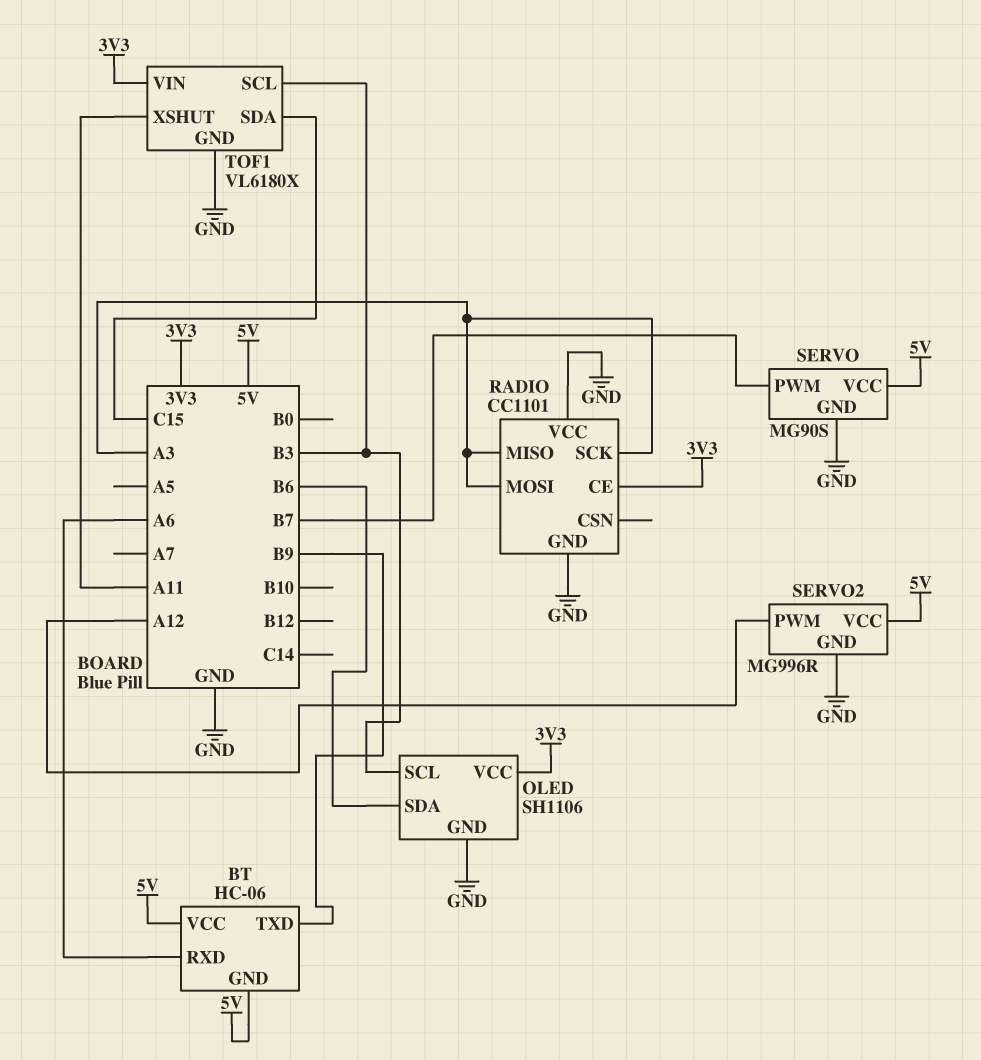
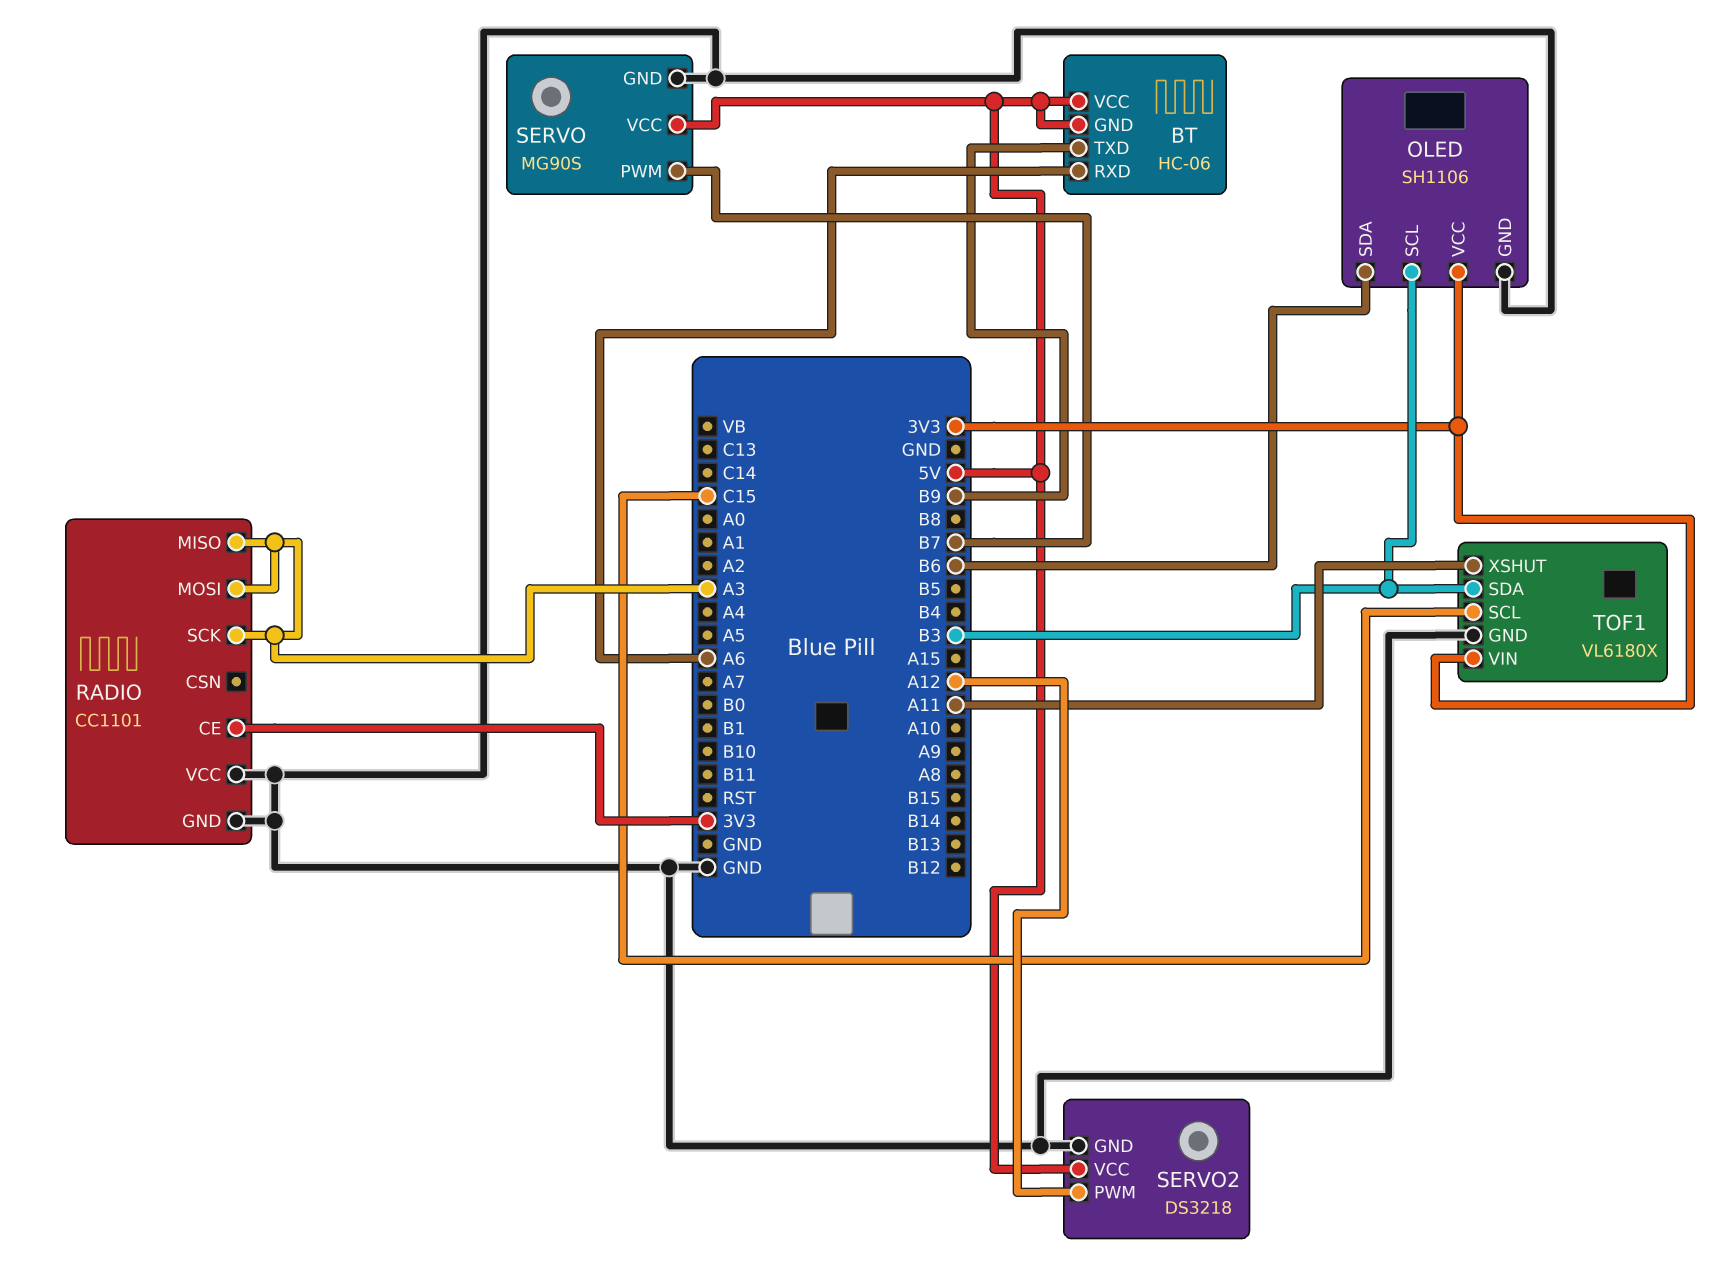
SERVO2: MG996R -> DS3218
TOF1 pin SCL: B3 -> C15
TOF1 pin SDA: C15 -> B3

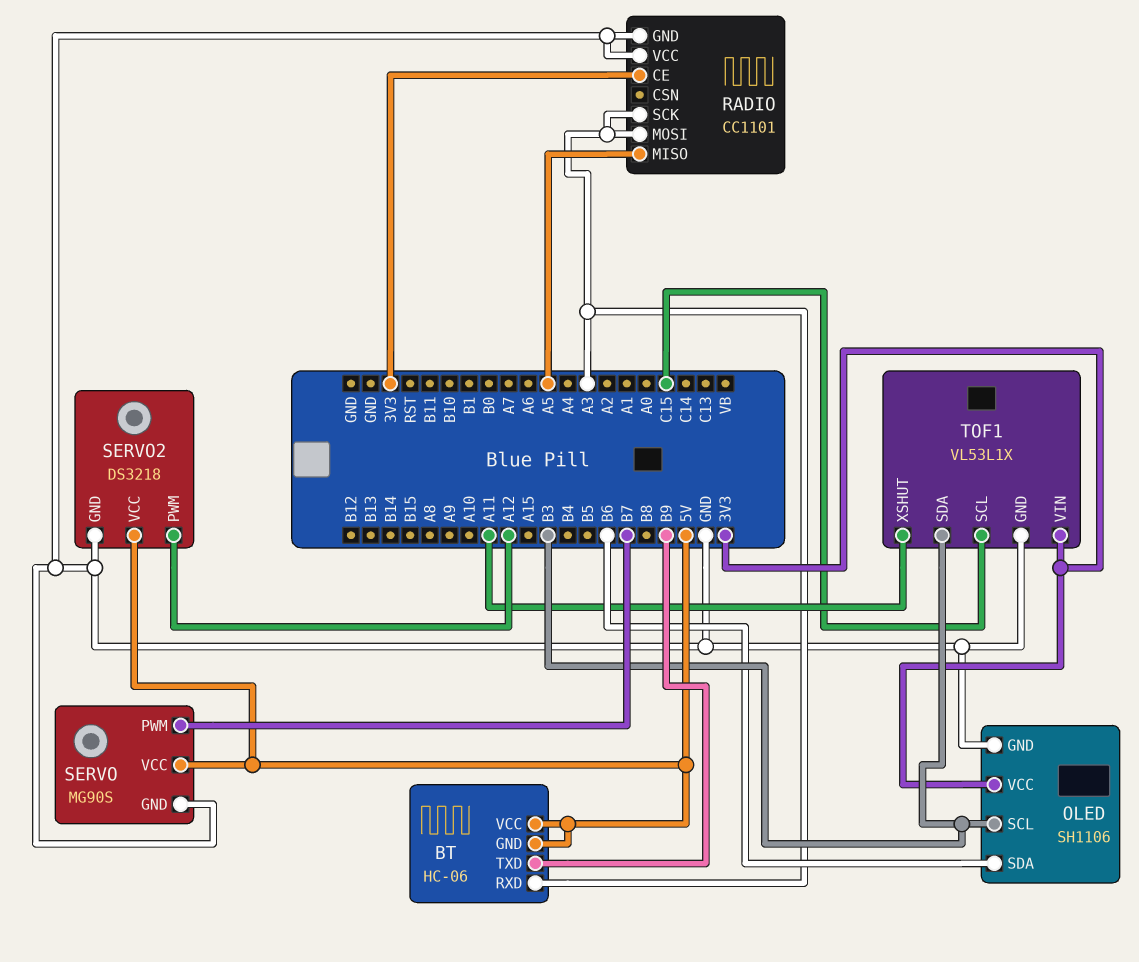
BT pin RXD: A6 -> A3
RADIO pin MISO: A3 -> A5
TOF1: VL6180X -> VL53L1X

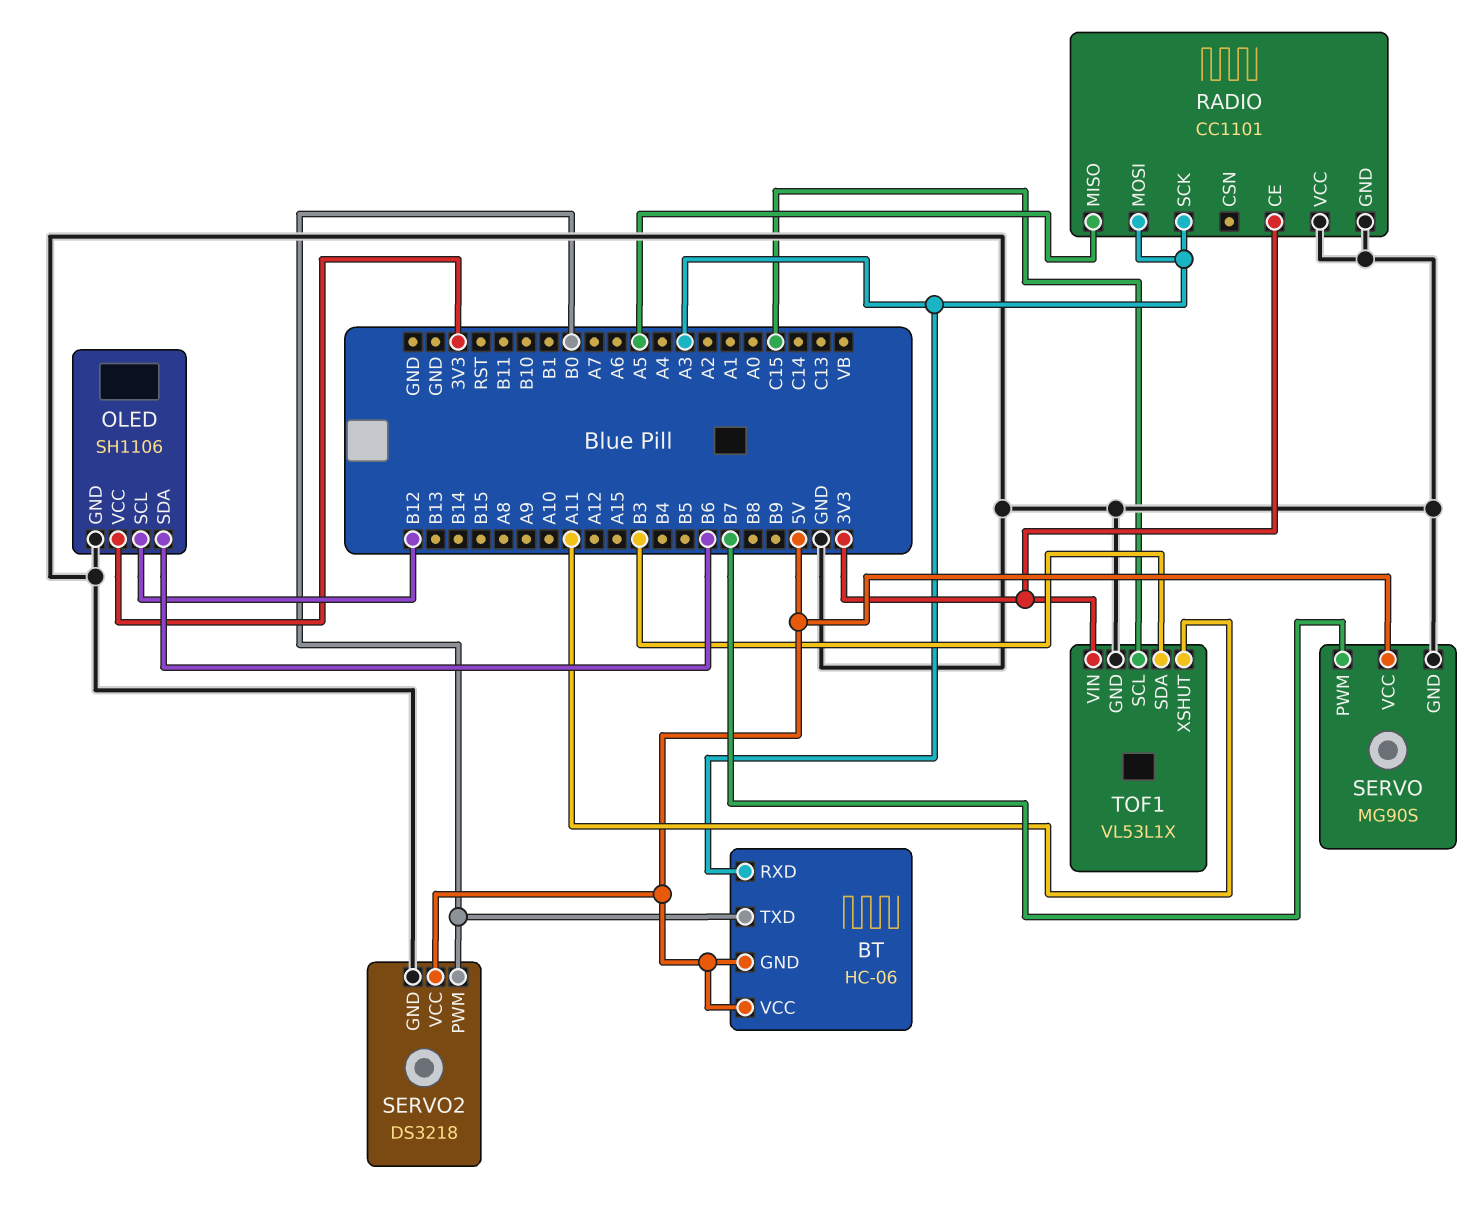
BT pin TXD: B9 -> B0
OLED pin SCL: B3 -> B12
SERVO2 pin PWM: A12 -> B0

